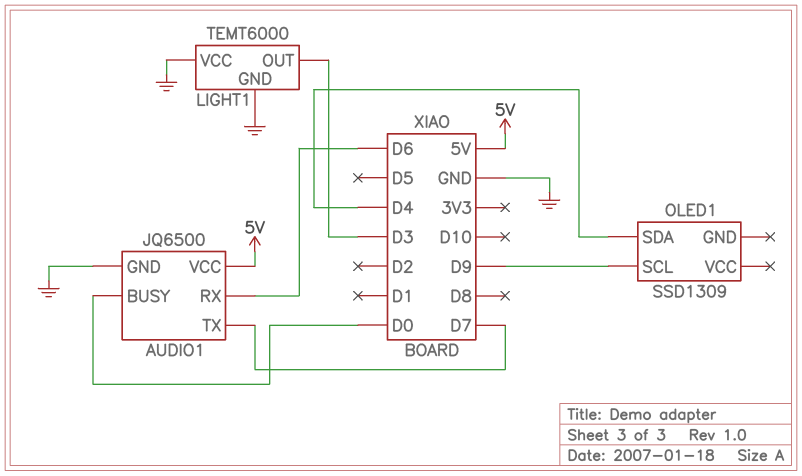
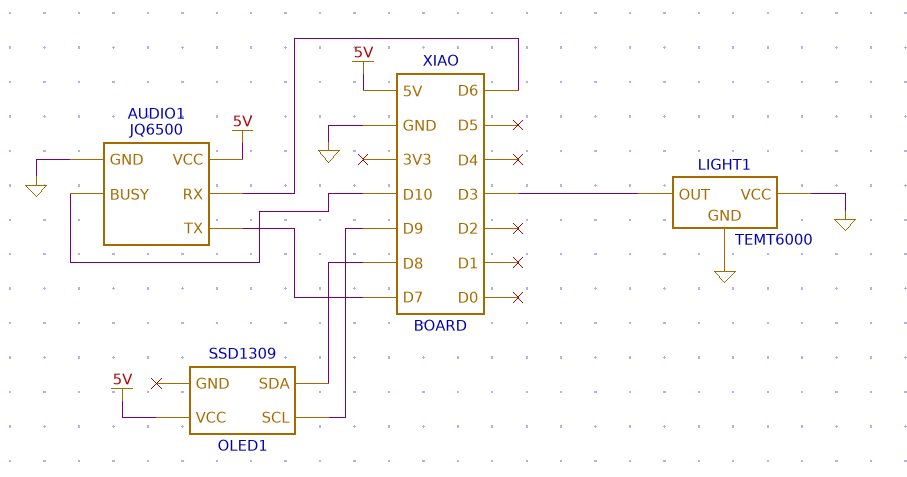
AUDIO1 pin BUSY: D0 -> D10
OLED1 pin SDA: D4 -> D8
OLED1 pin VCC: none -> 5V

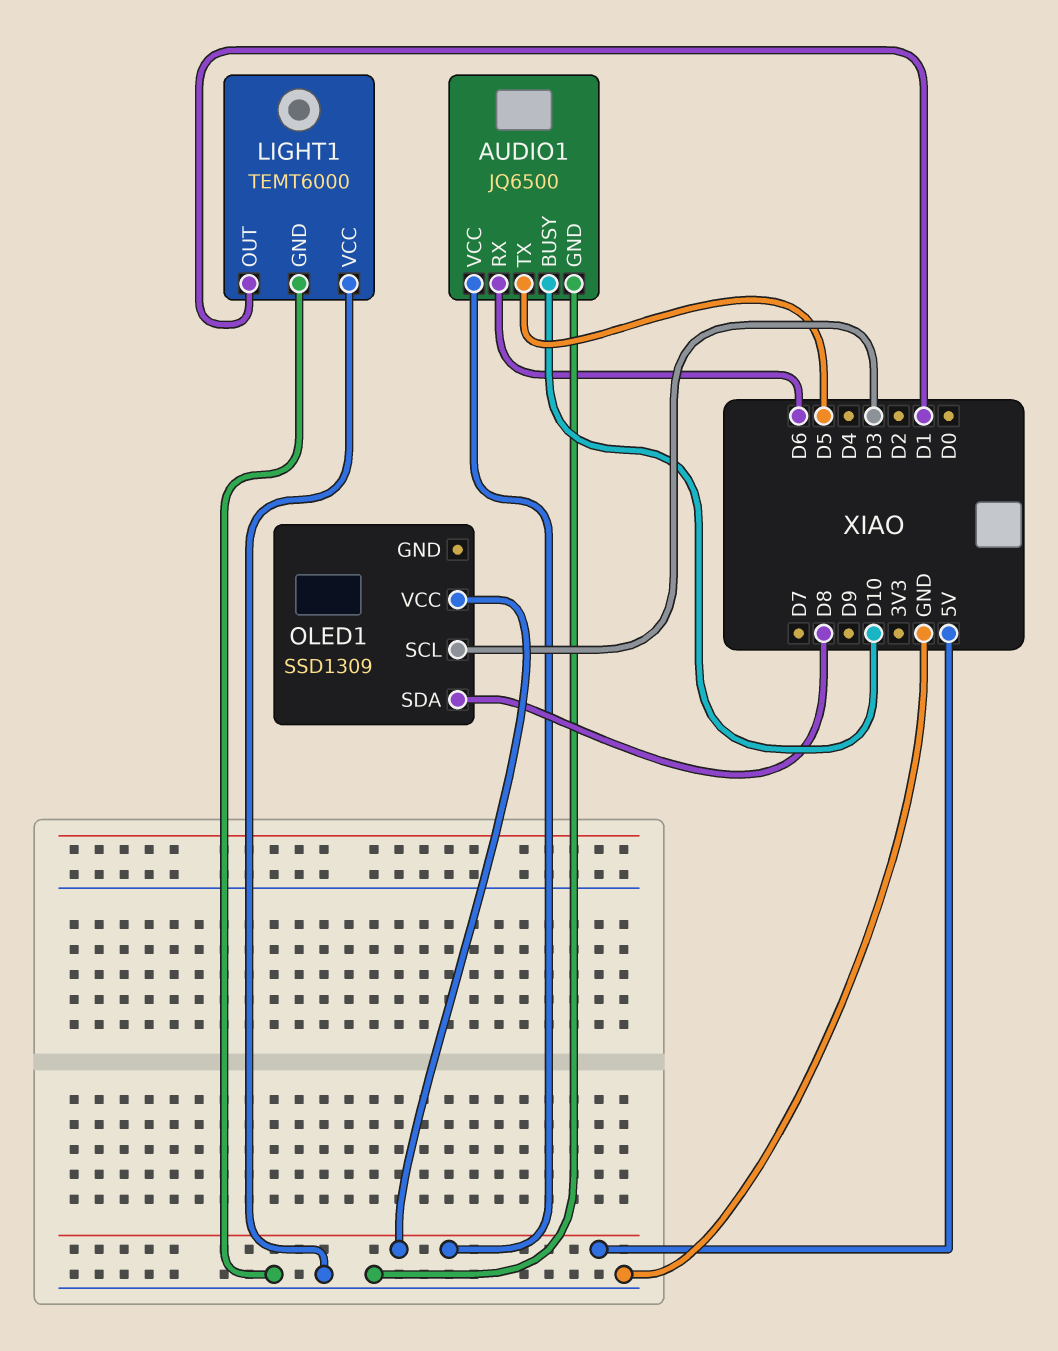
AUDIO1 pin TX: D7 -> D5
LIGHT1 pin OUT: D3 -> D1
OLED1 pin SCL: D9 -> D3

